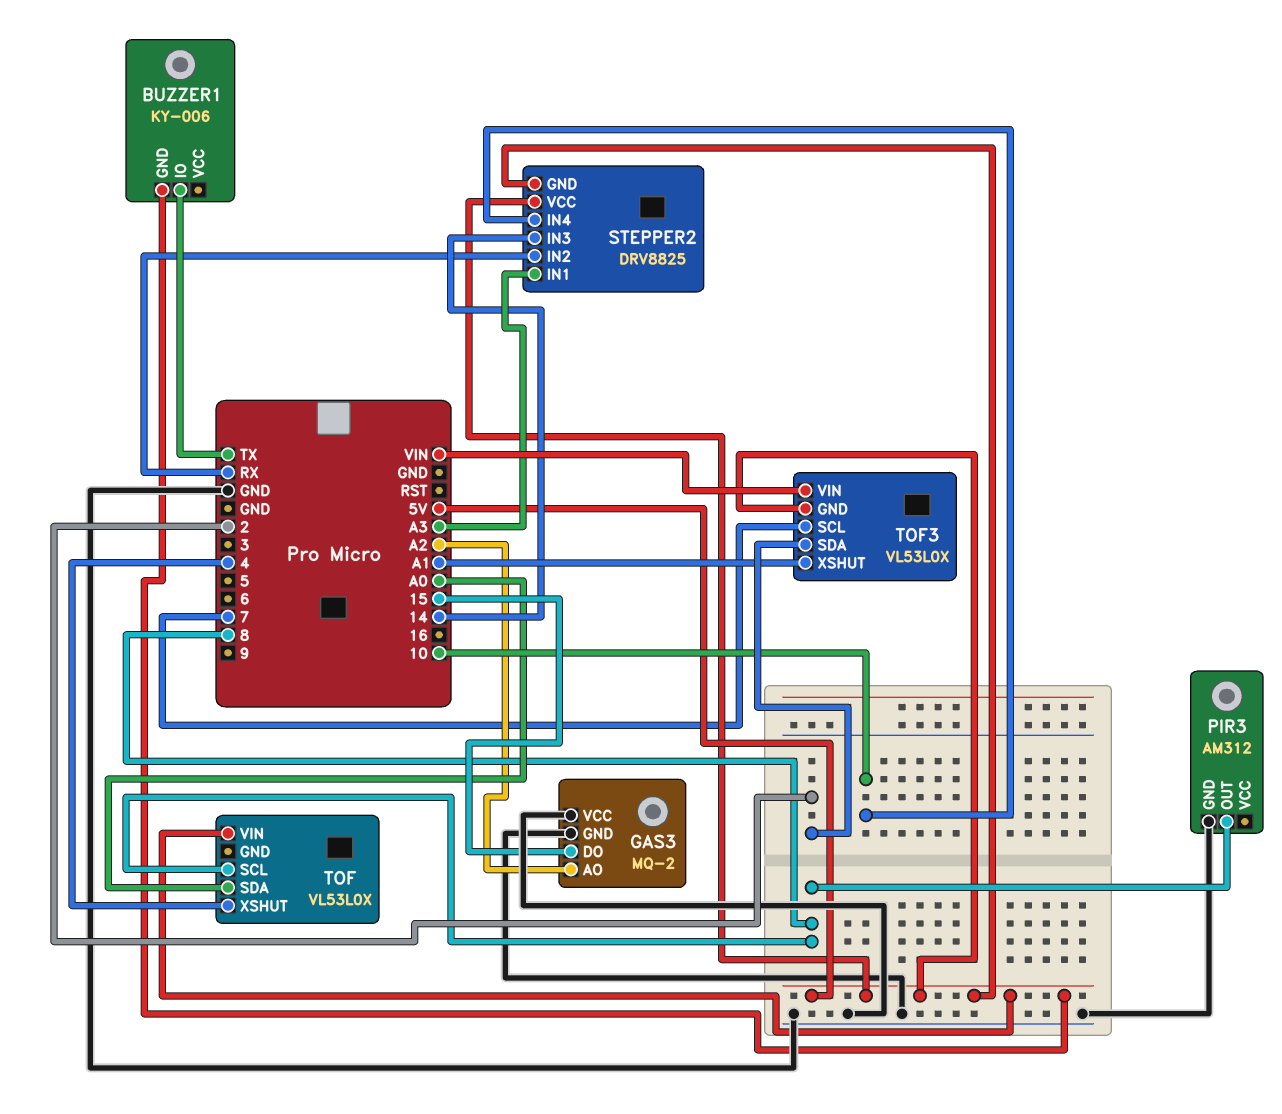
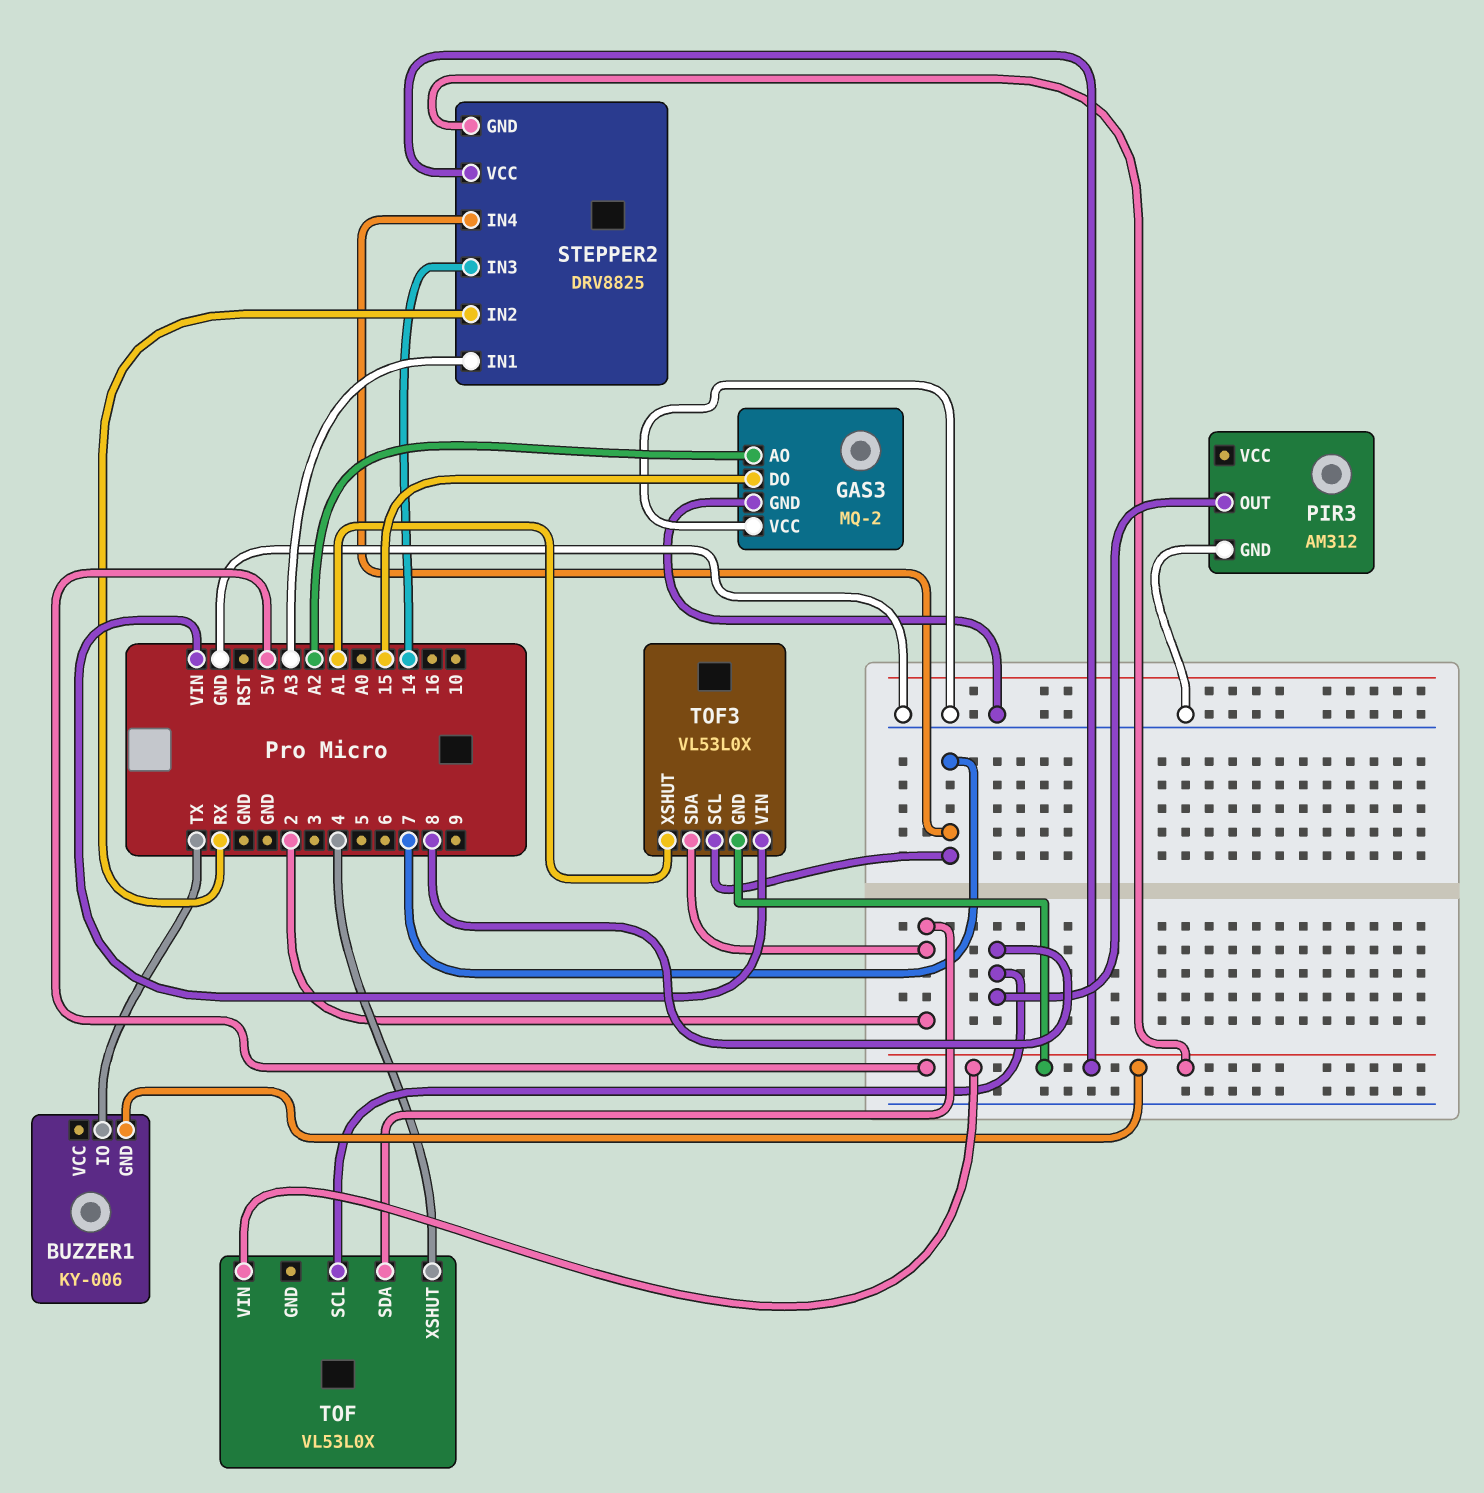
STEPPER2 pin IN4: 10 -> 7
TOF pin SDA: A0 -> 2

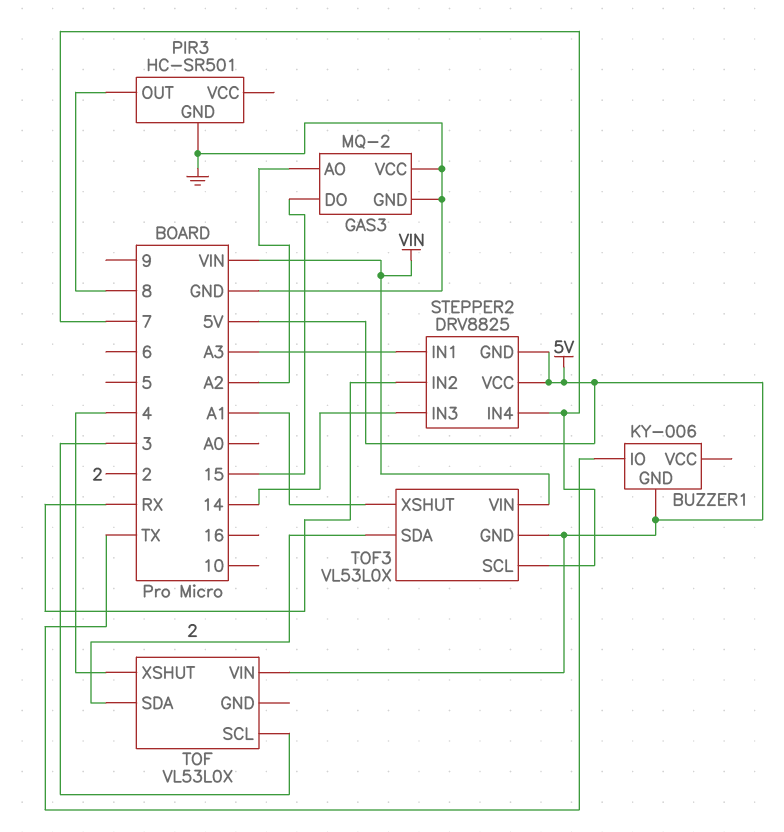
PIR3: AM312 -> HC-SR501
TOF pin SCL: 8 -> 3

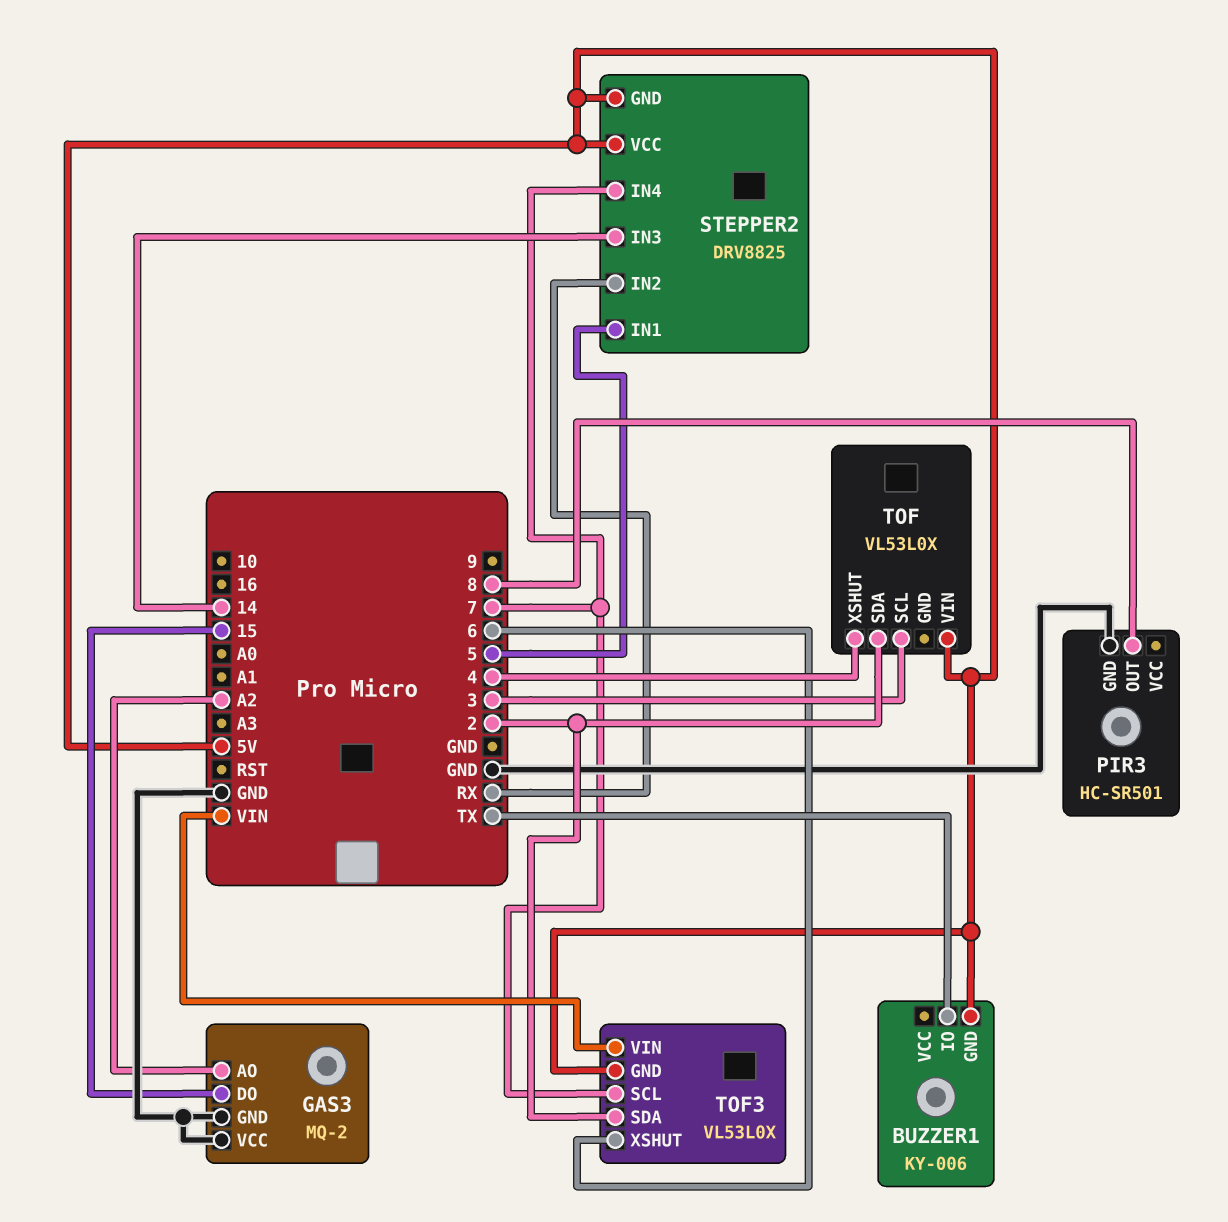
STEPPER2 pin IN1: A3 -> 5
TOF3 pin XSHUT: A1 -> 6

